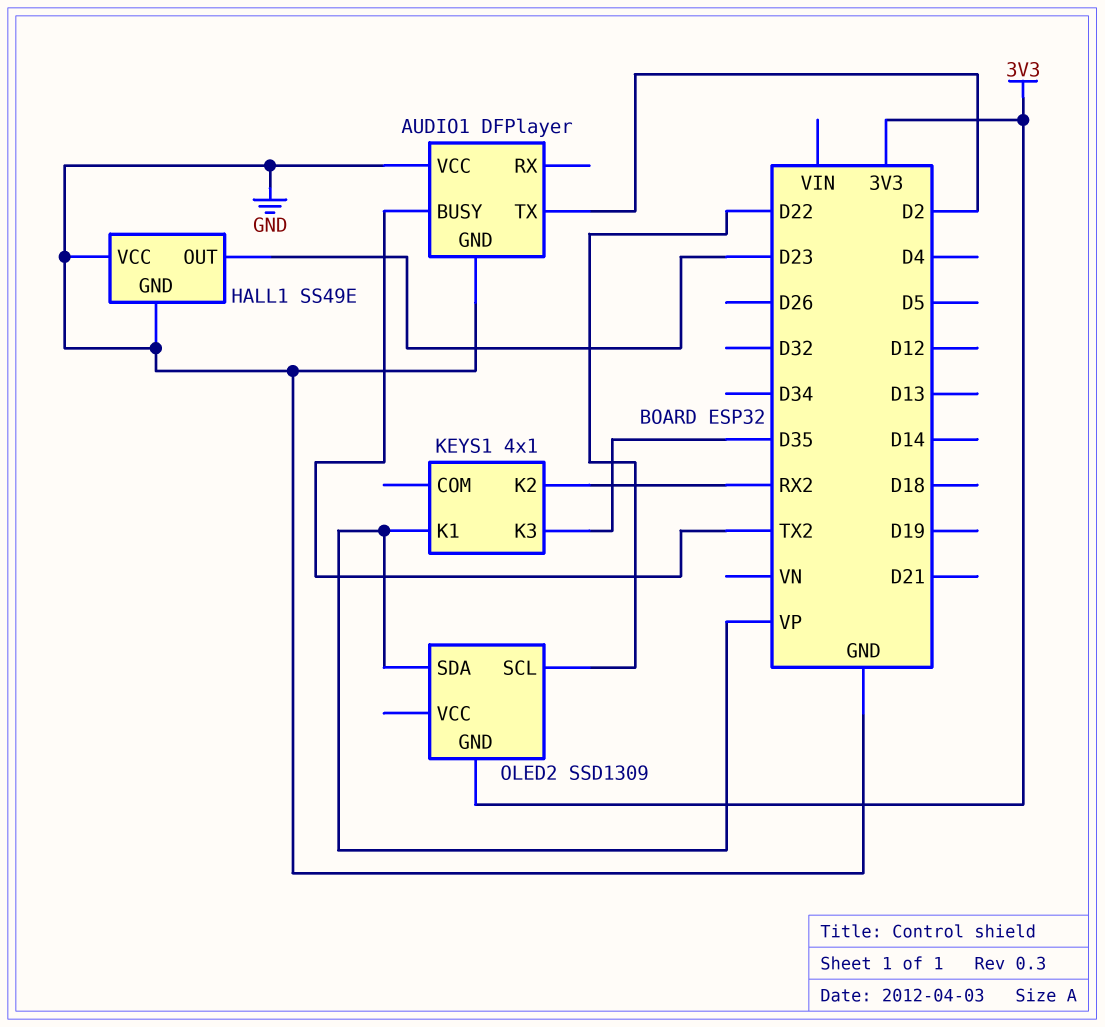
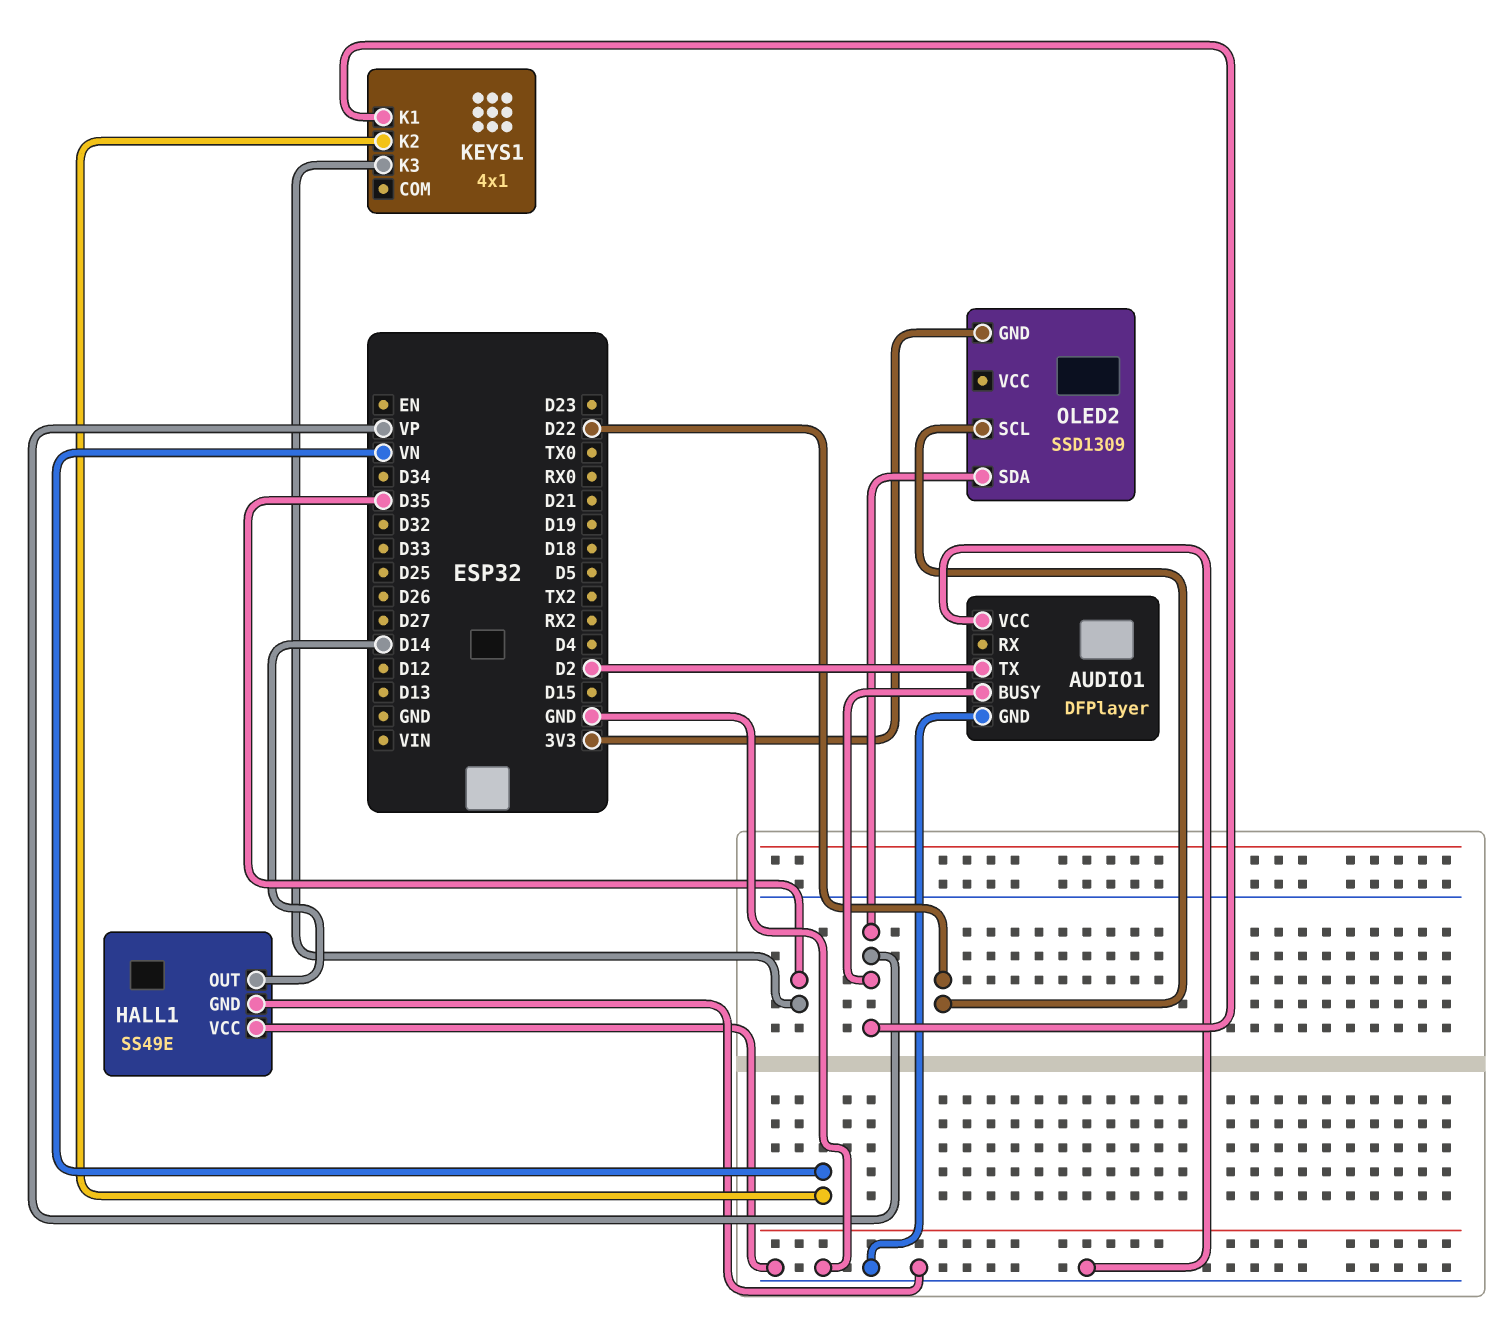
AUDIO1 pin BUSY: TX2 -> VP
HALL1 pin OUT: D23 -> D14
KEYS1 pin K2: RX2 -> VN

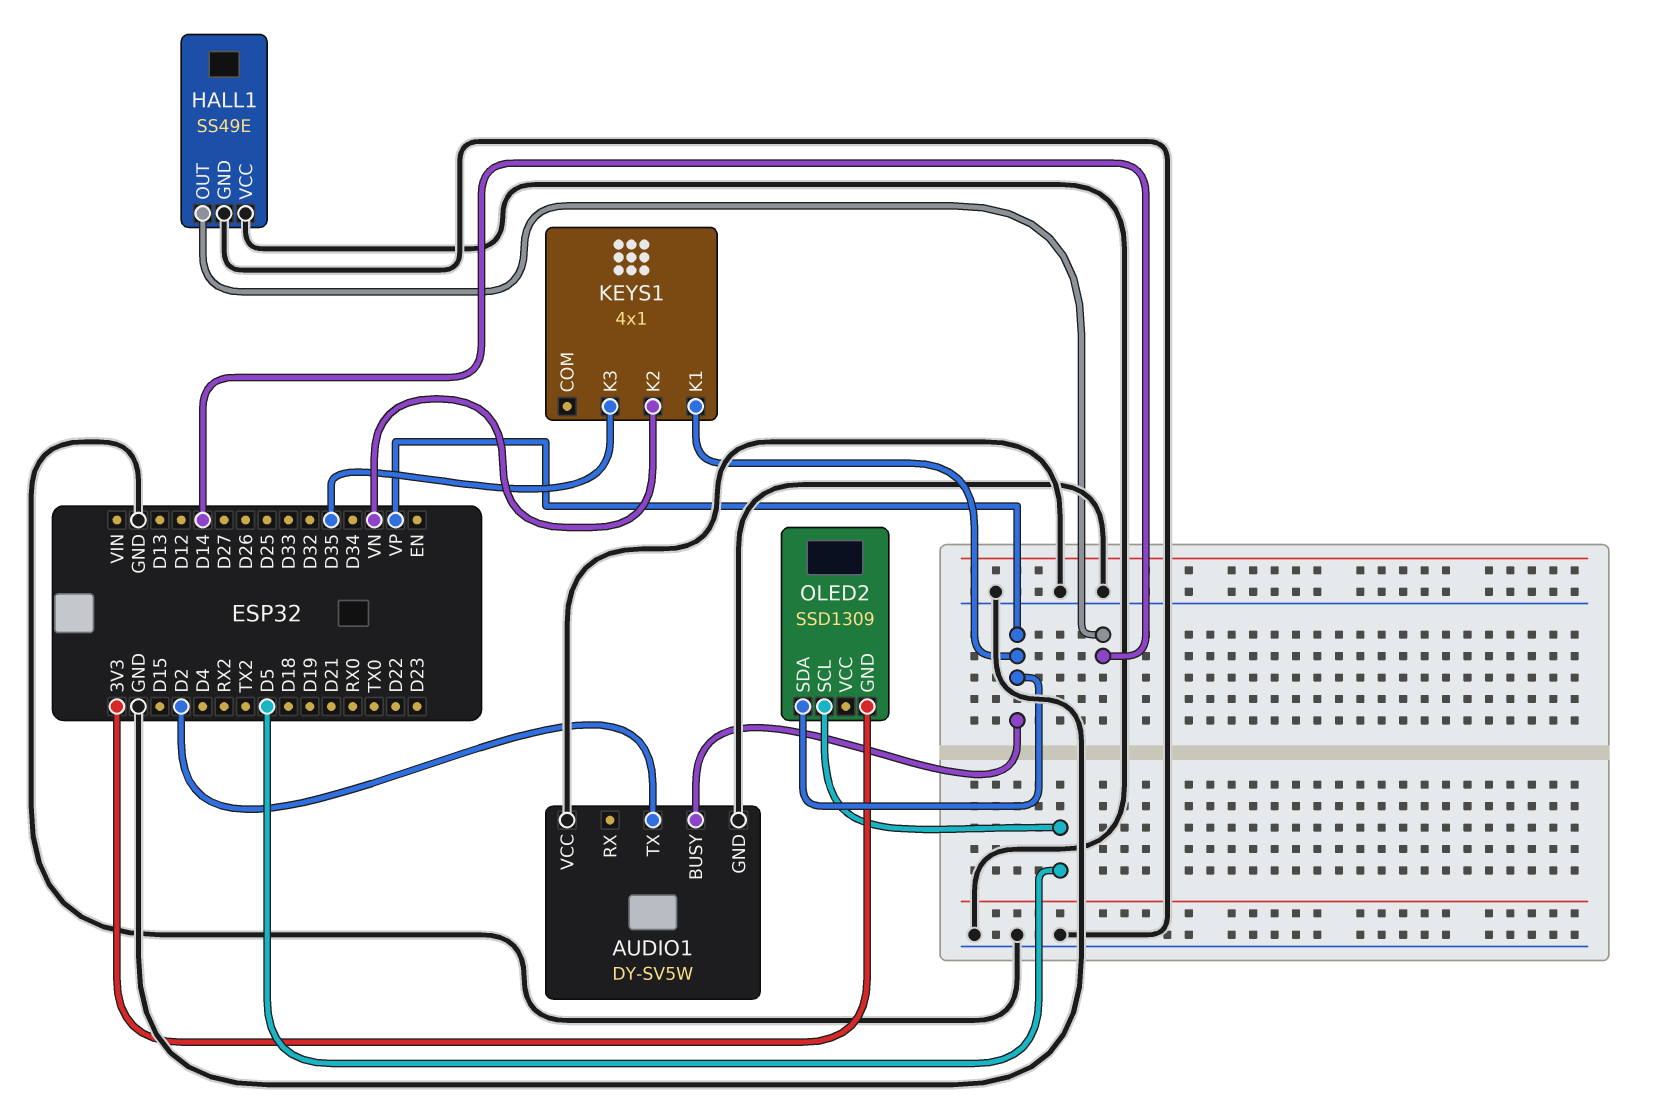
AUDIO1: DFPlayer -> DY-SV5W
OLED2 pin SCL: D22 -> D5

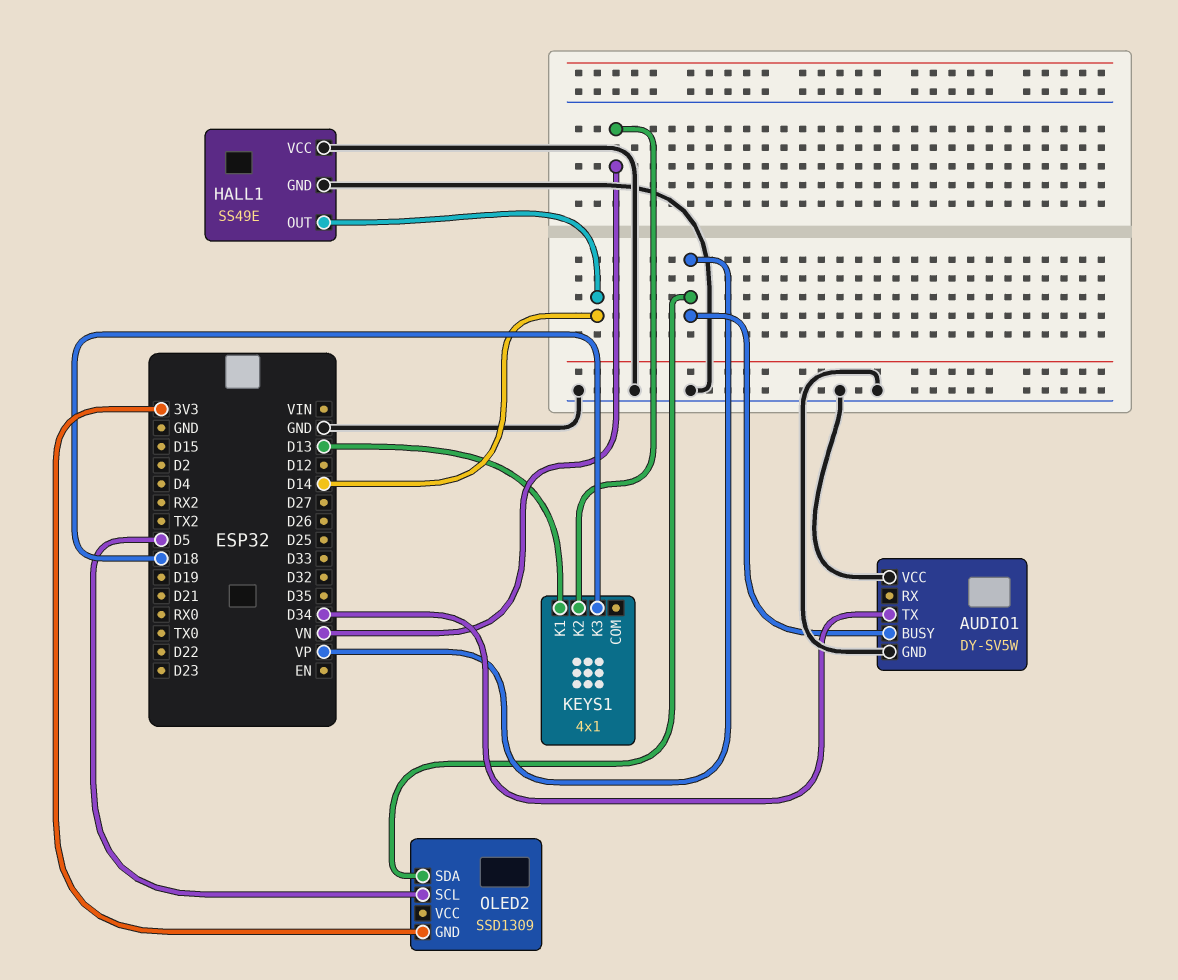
AUDIO1 pin TX: D2 -> D34
KEYS1 pin K1: VP -> D13
KEYS1 pin K3: D35 -> D18

